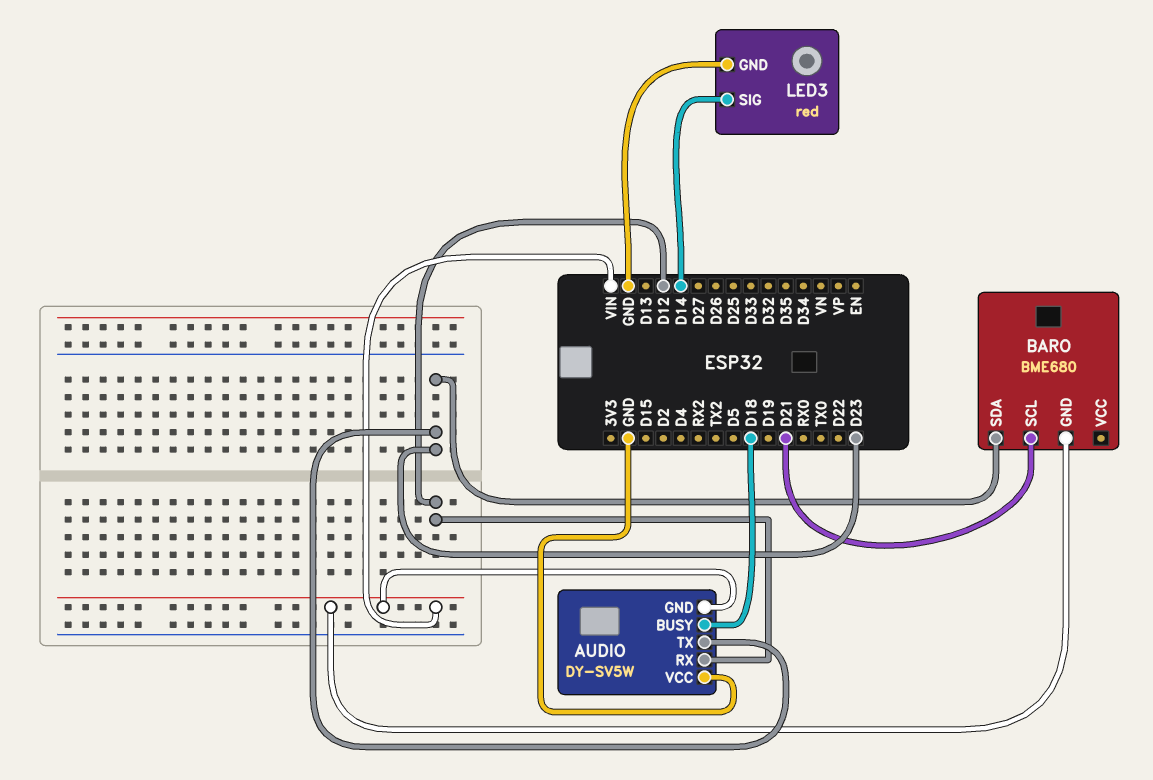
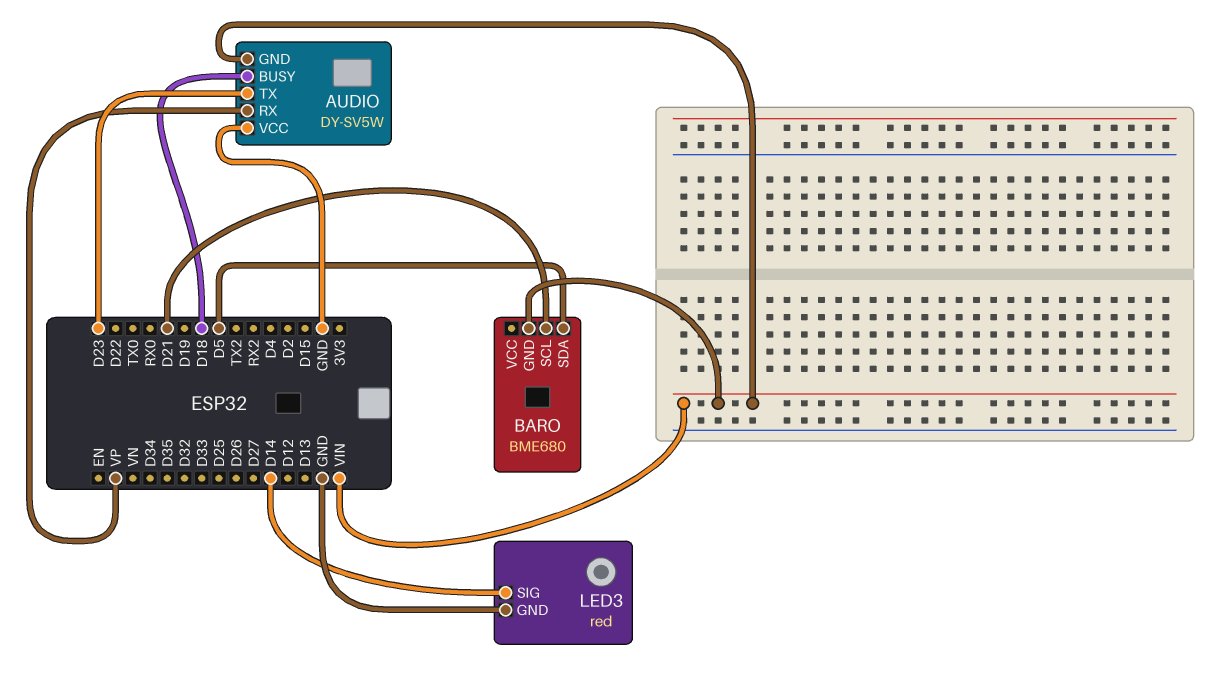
AUDIO pin RX: D12 -> VP
BARO pin SDA: D23 -> D5

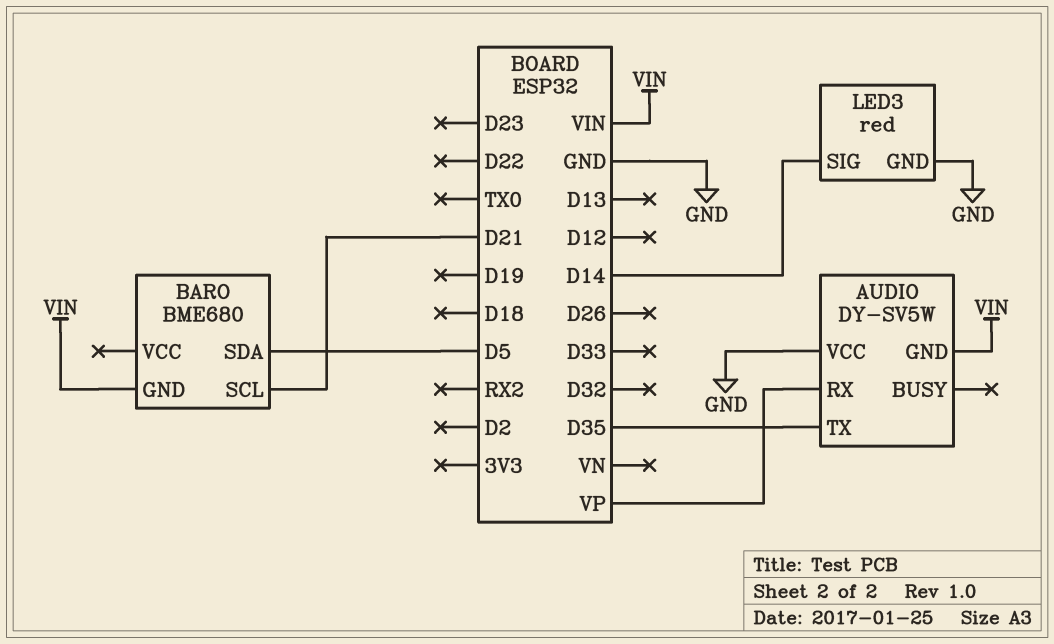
AUDIO pin BUSY: D18 -> none
AUDIO pin TX: D23 -> D35

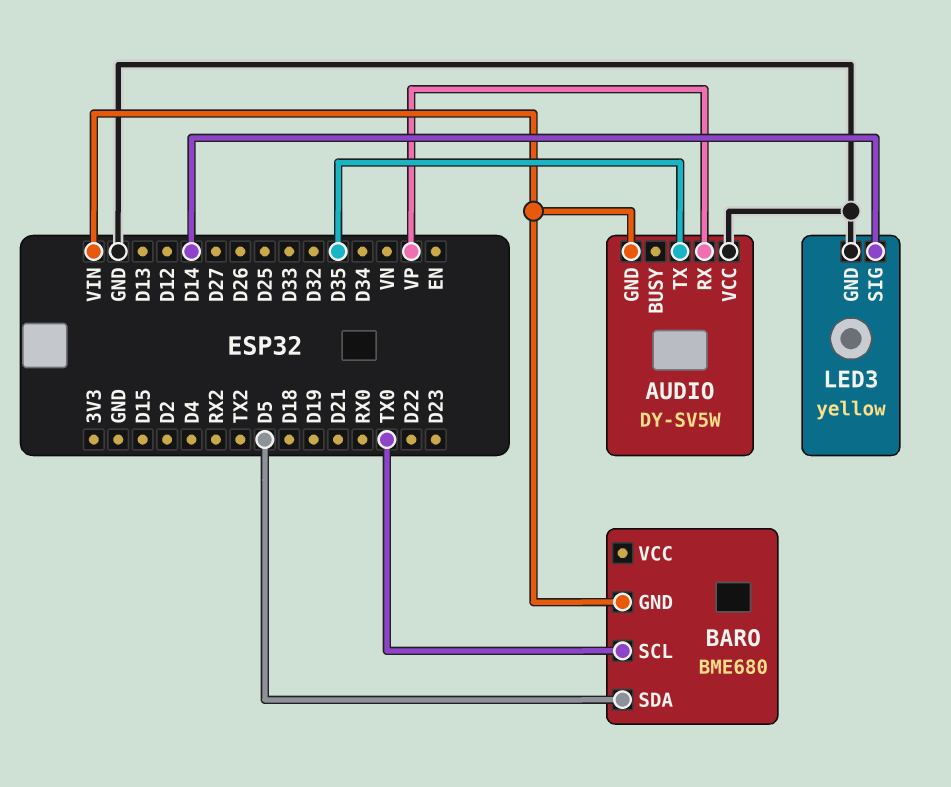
BARO pin SCL: D21 -> TX0
LED3: red -> yellow

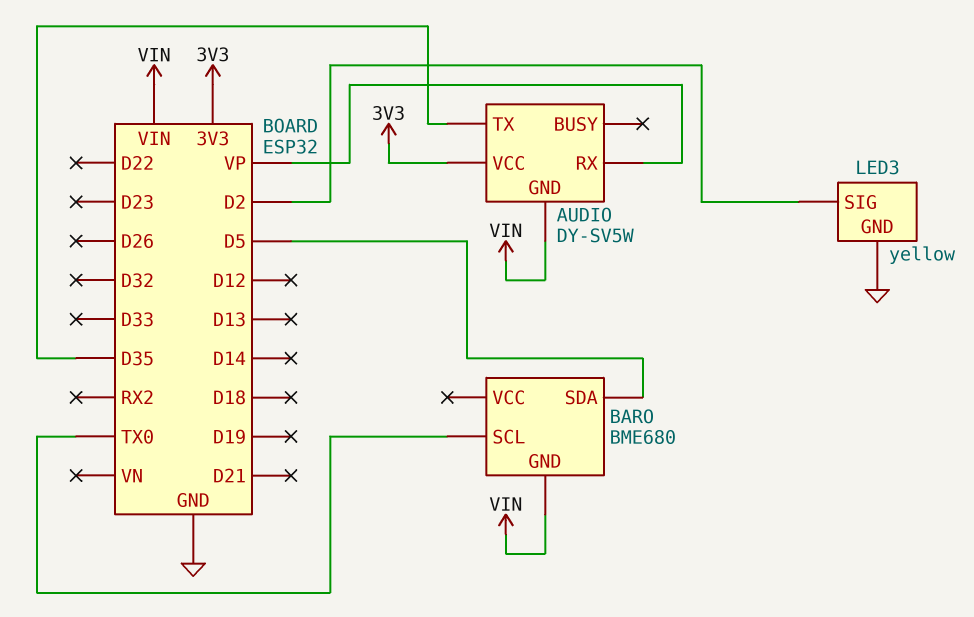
AUDIO pin VCC: GND -> 3V3
LED3 pin SIG: D14 -> D2

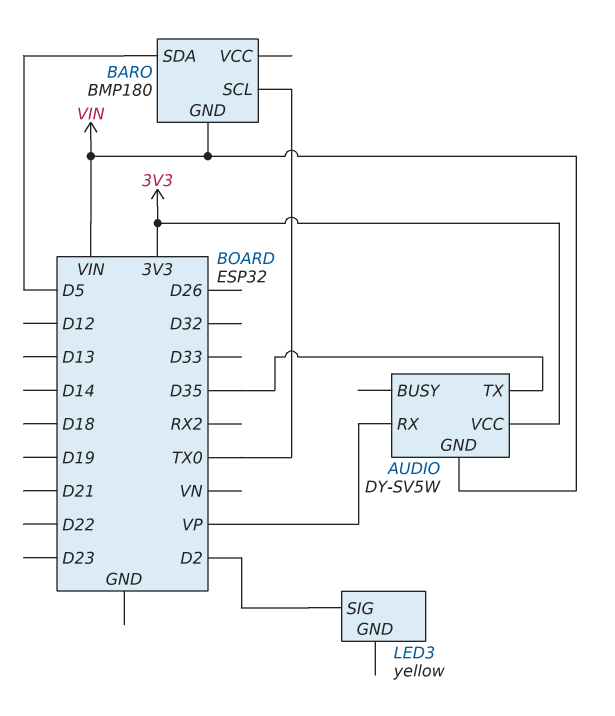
BARO: BME680 -> BMP180
LED3 pin GND: GND -> none

